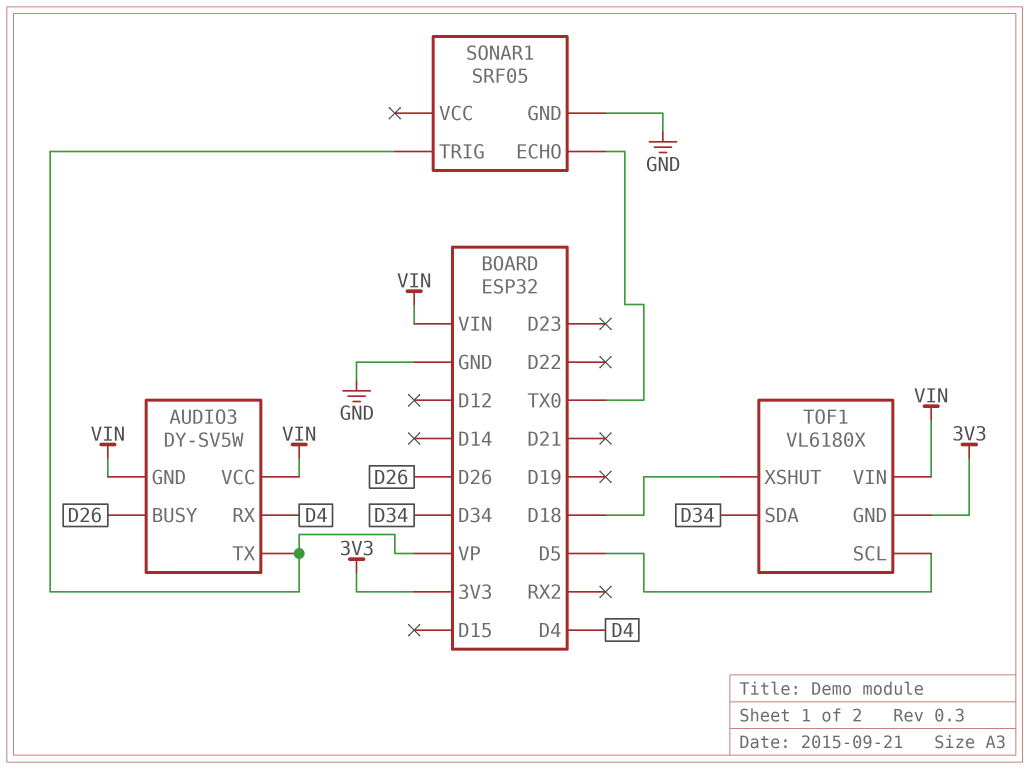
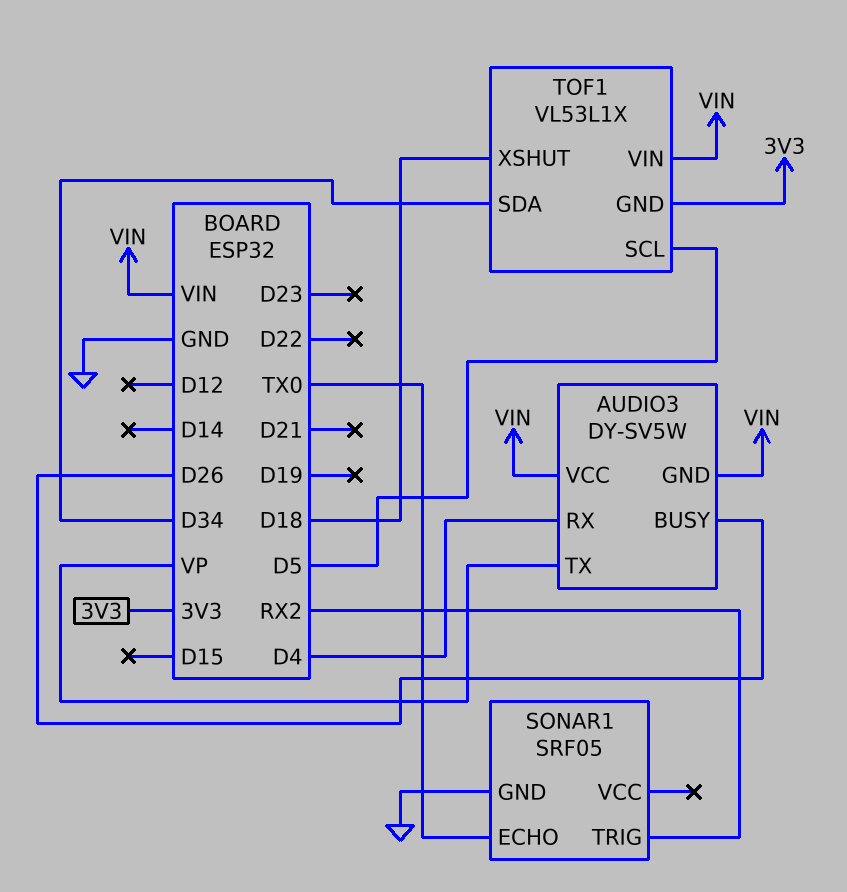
SONAR1 pin TRIG: VP -> RX2
TOF1: VL6180X -> VL53L1X

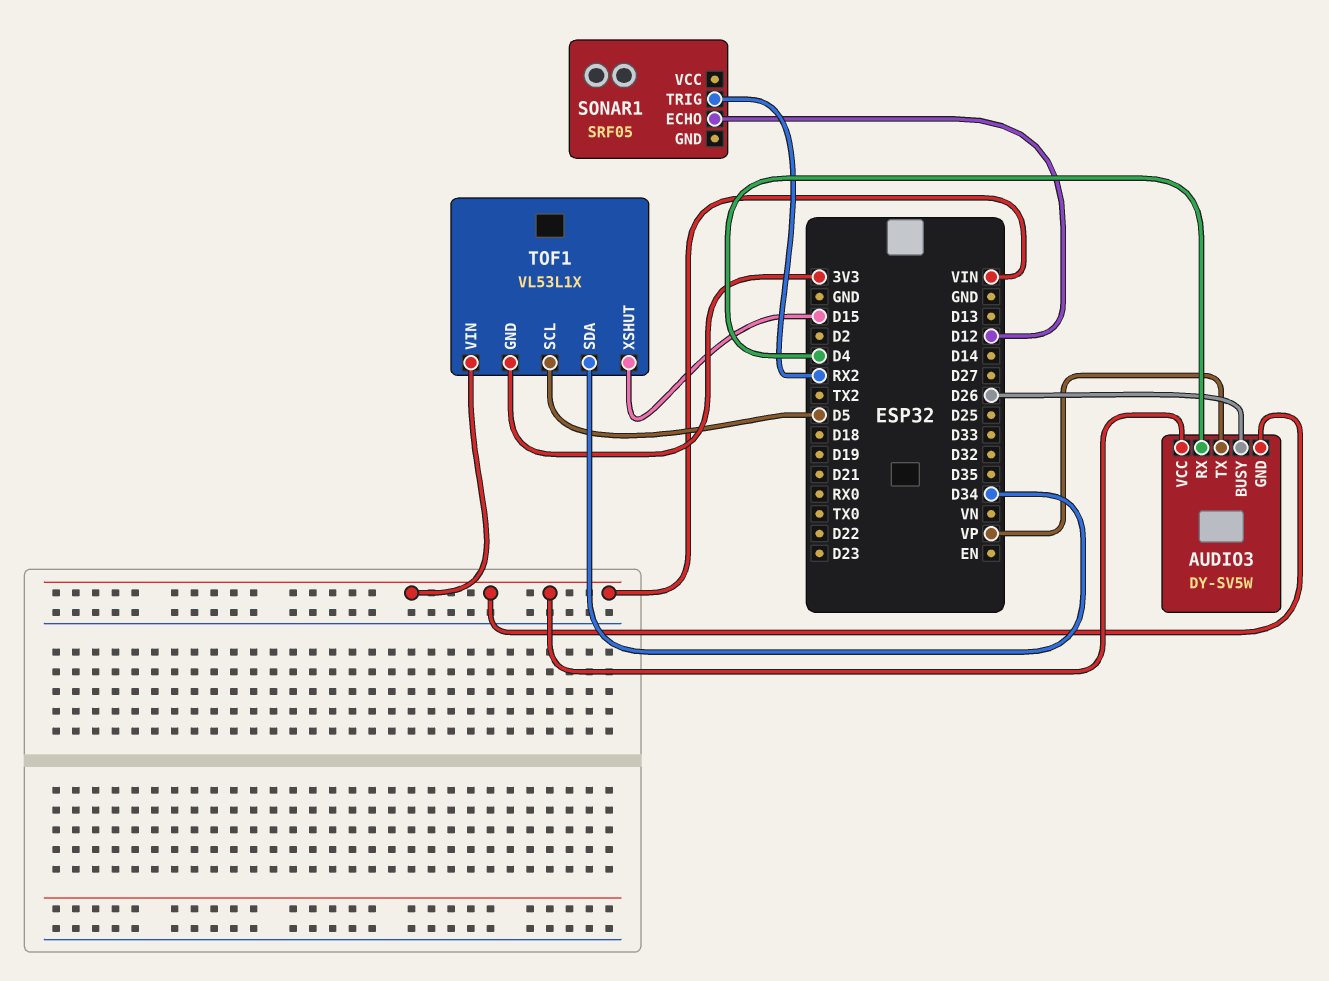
SONAR1 pin ECHO: TX0 -> D12
SONAR1 pin GND: GND -> none
TOF1 pin XSHUT: D18 -> D15

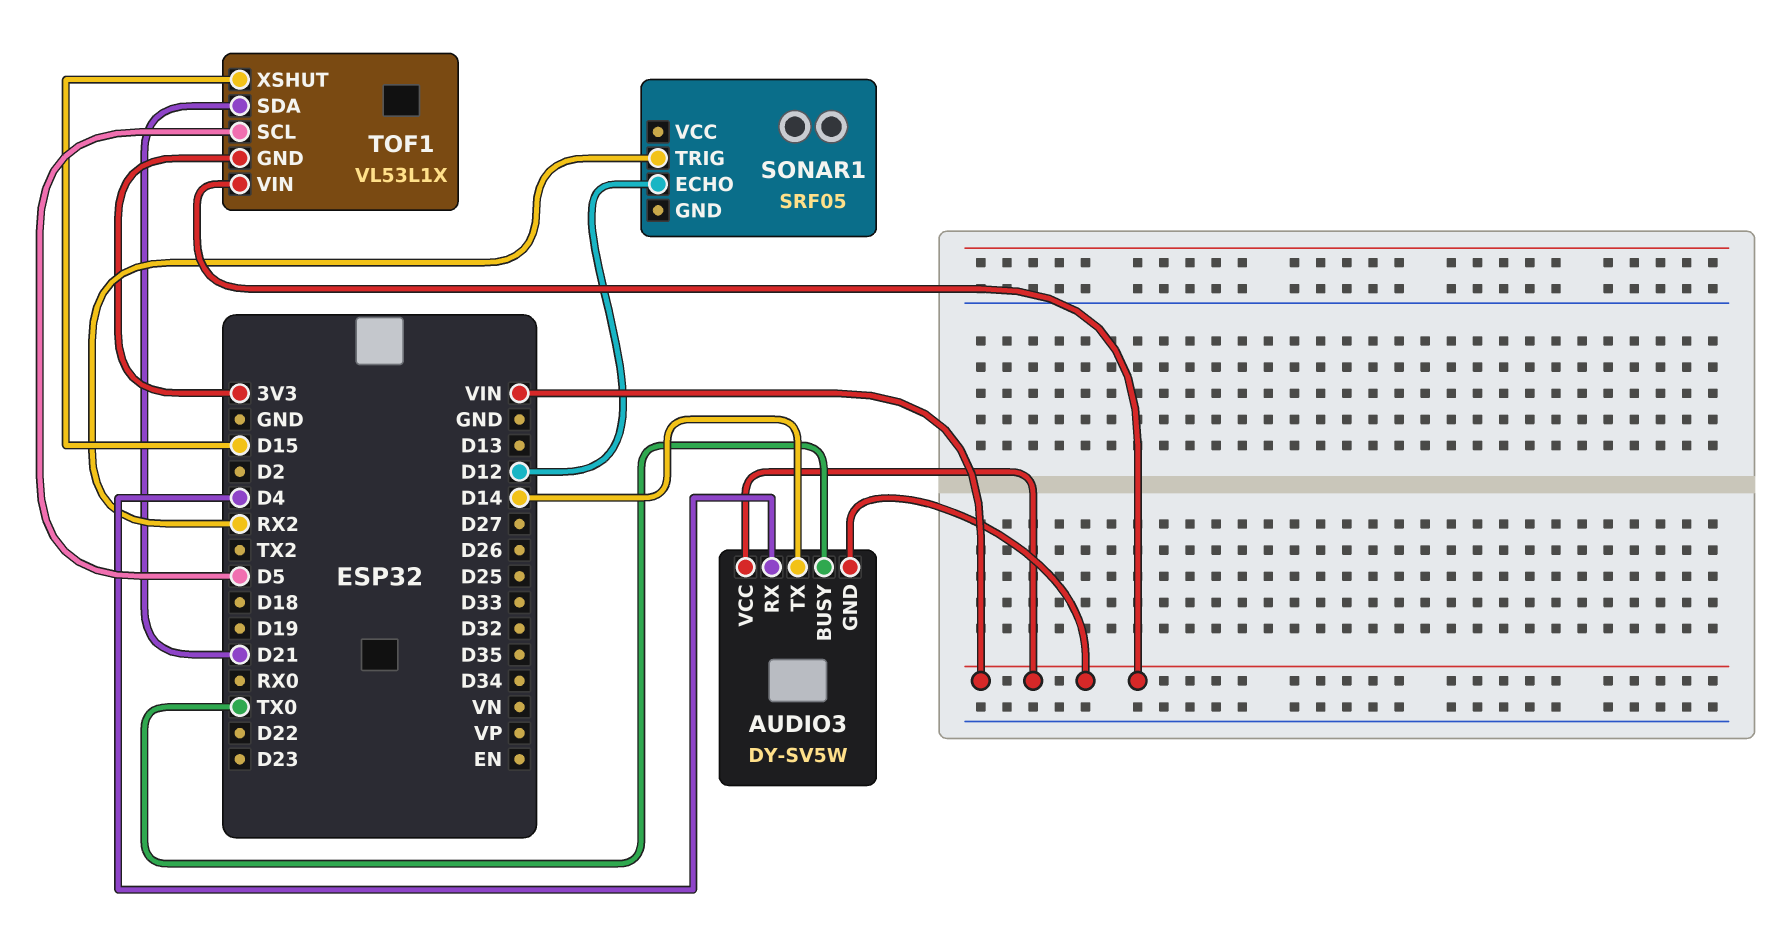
AUDIO3 pin BUSY: D26 -> TX0
AUDIO3 pin TX: VP -> D14
TOF1 pin SDA: D34 -> D21

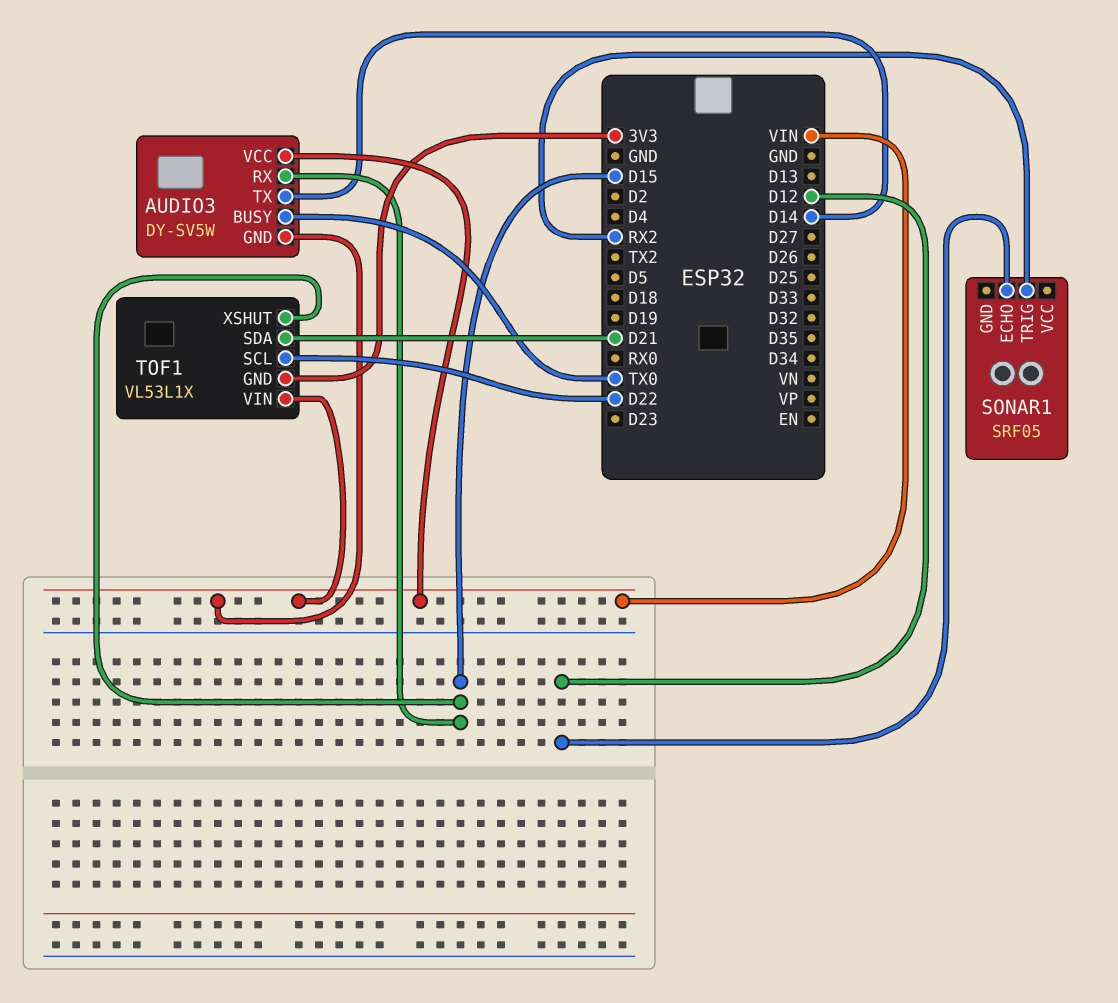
AUDIO3 pin RX: D4 -> D15
TOF1 pin SCL: D5 -> D22

